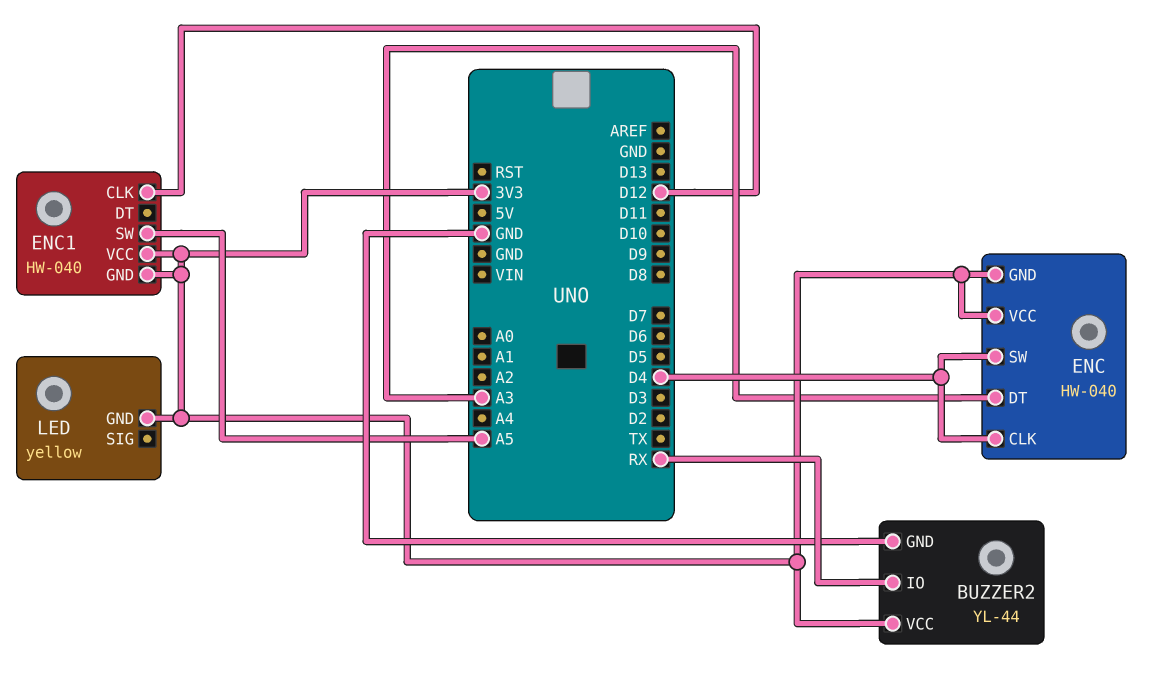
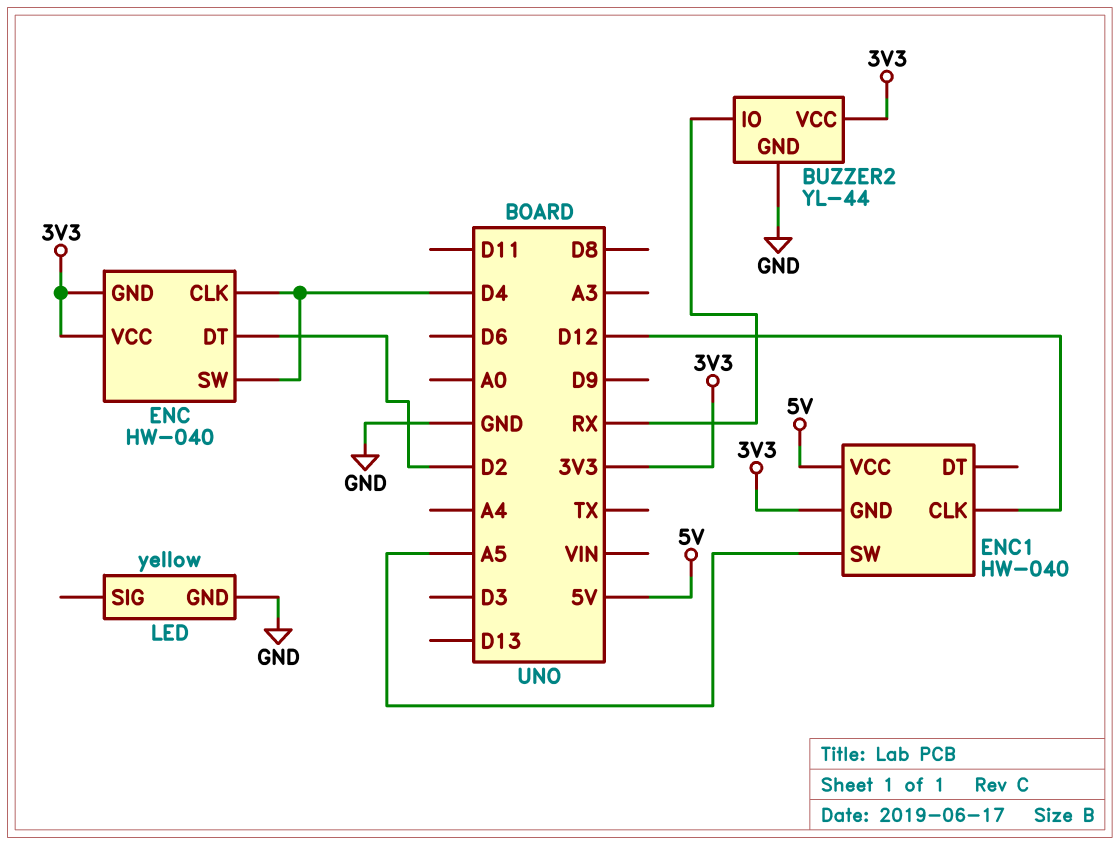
ENC pin DT: A3 -> D2
ENC1 pin VCC: 3V3 -> 5V
LED pin GND: 3V3 -> GND

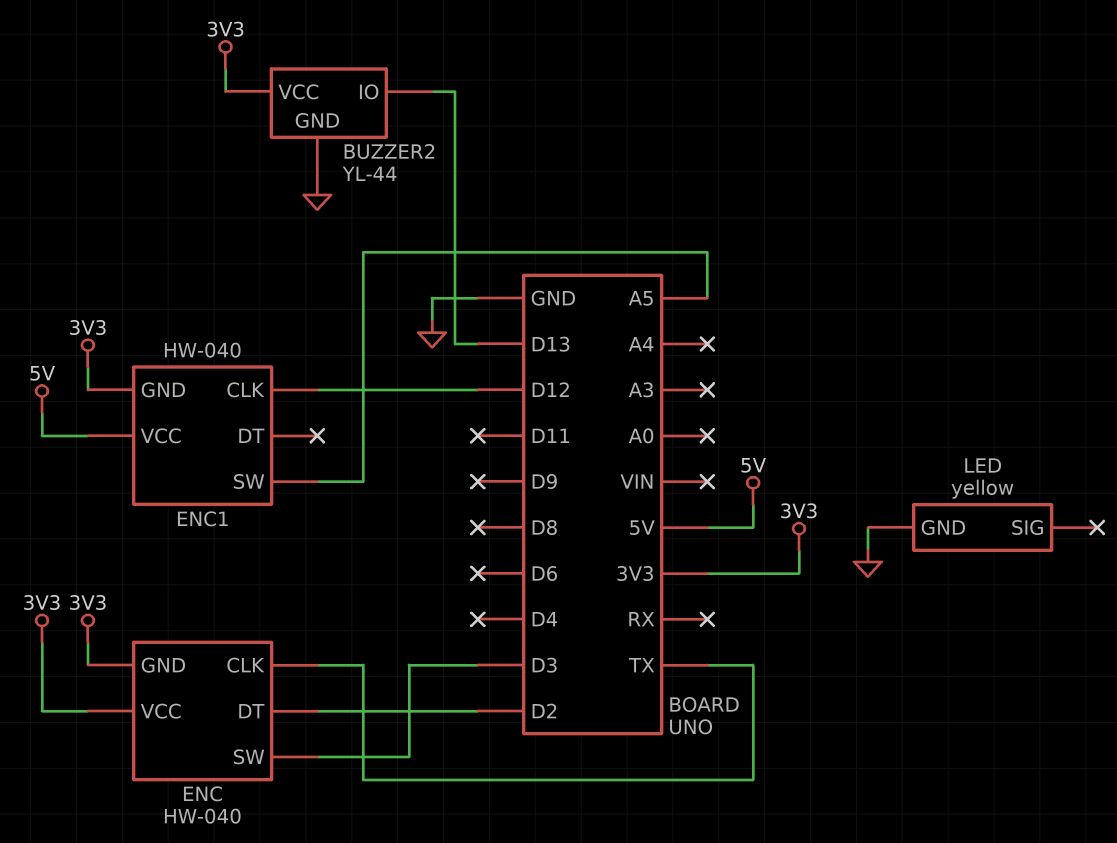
BUZZER2 pin IO: RX -> D13
ENC pin CLK: D4 -> TX
ENC pin SW: D4 -> D3

